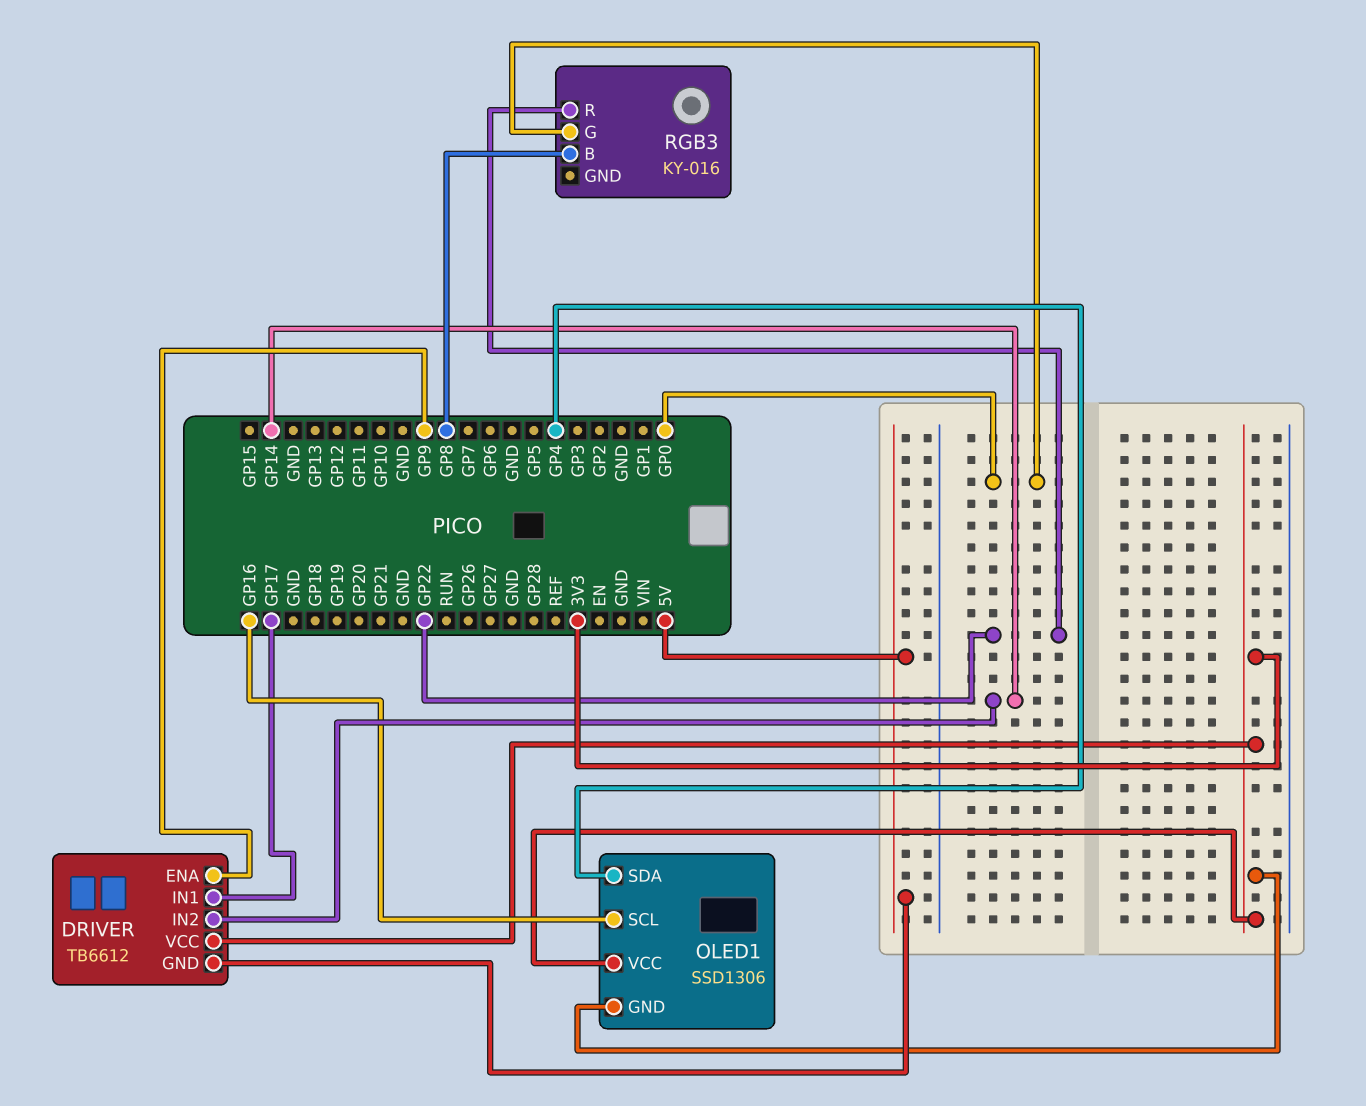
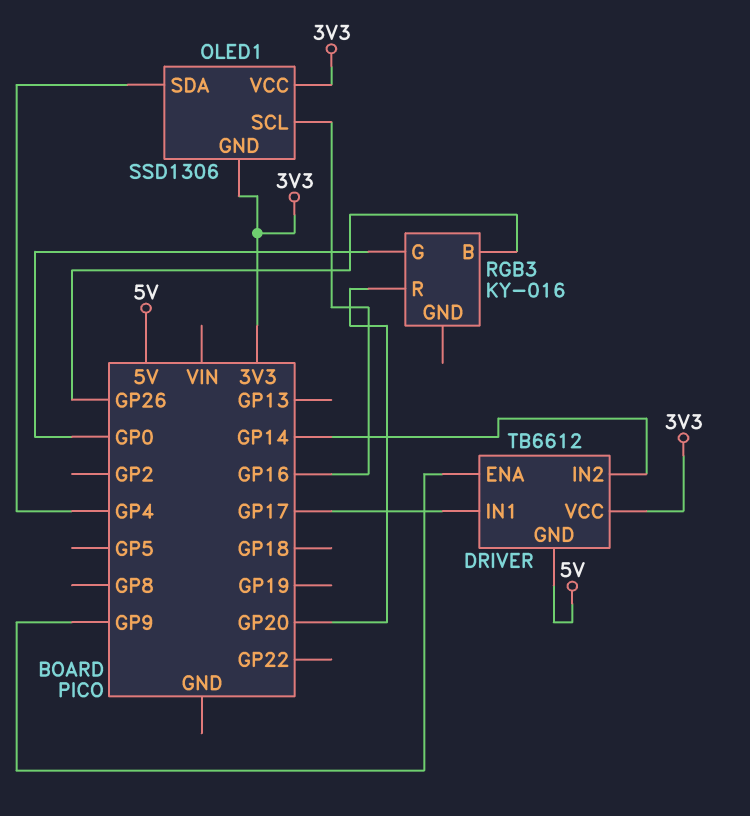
RGB3 pin B: GP8 -> GP26
RGB3 pin R: GP22 -> GP20

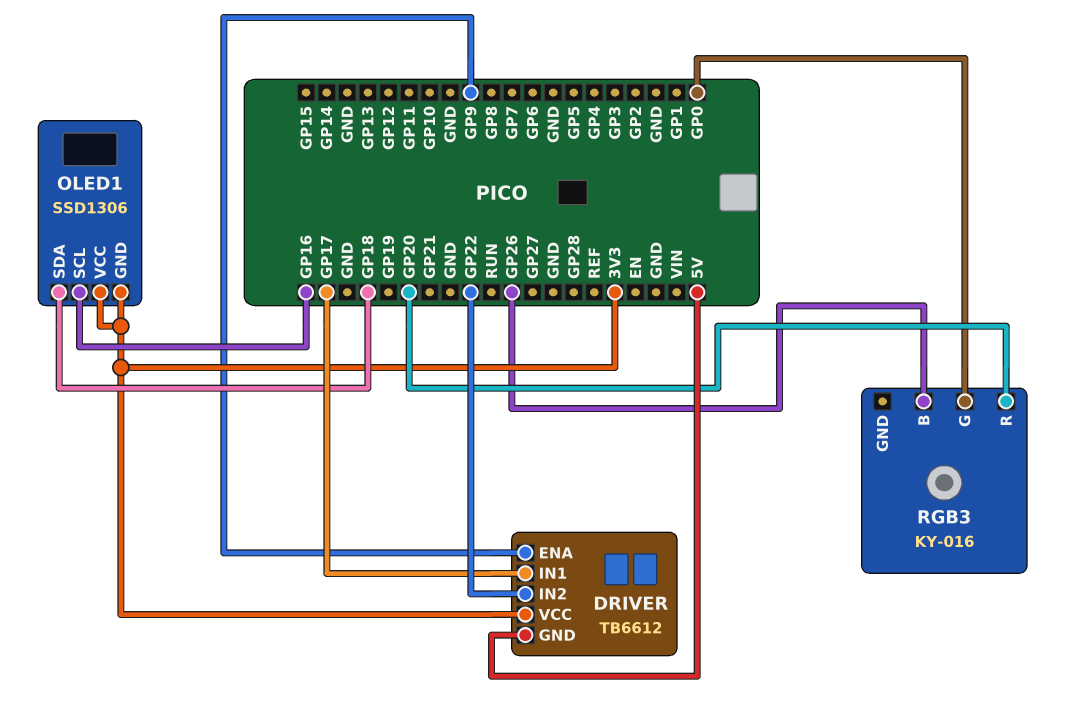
DRIVER pin IN2: GP14 -> GP22
OLED1 pin SDA: GP4 -> GP18

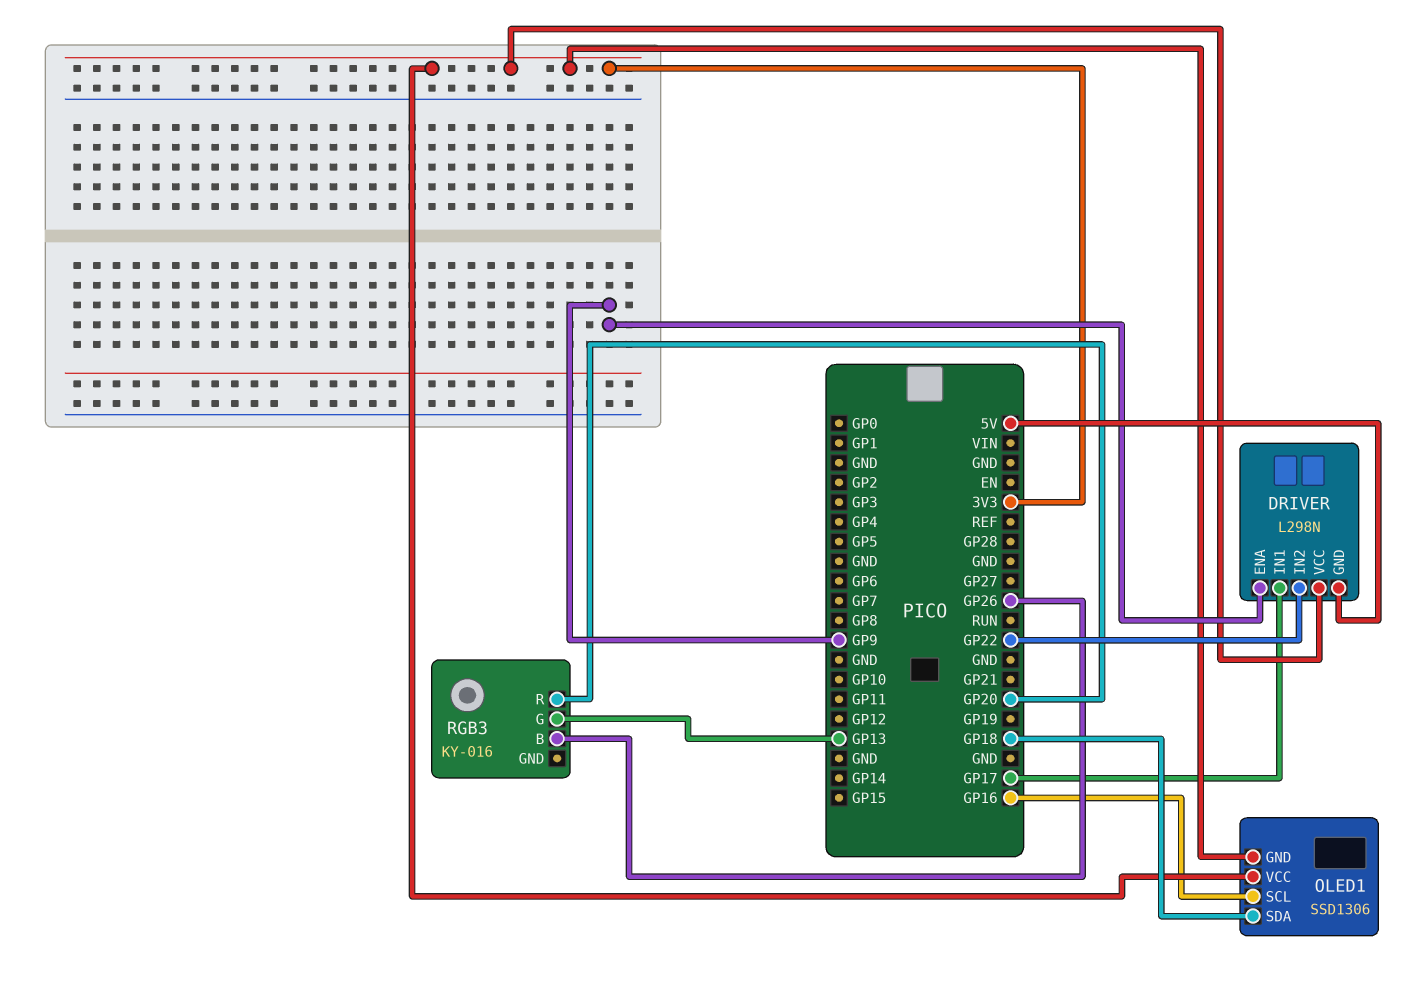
DRIVER: TB6612 -> L298N
RGB3 pin G: GP0 -> GP13

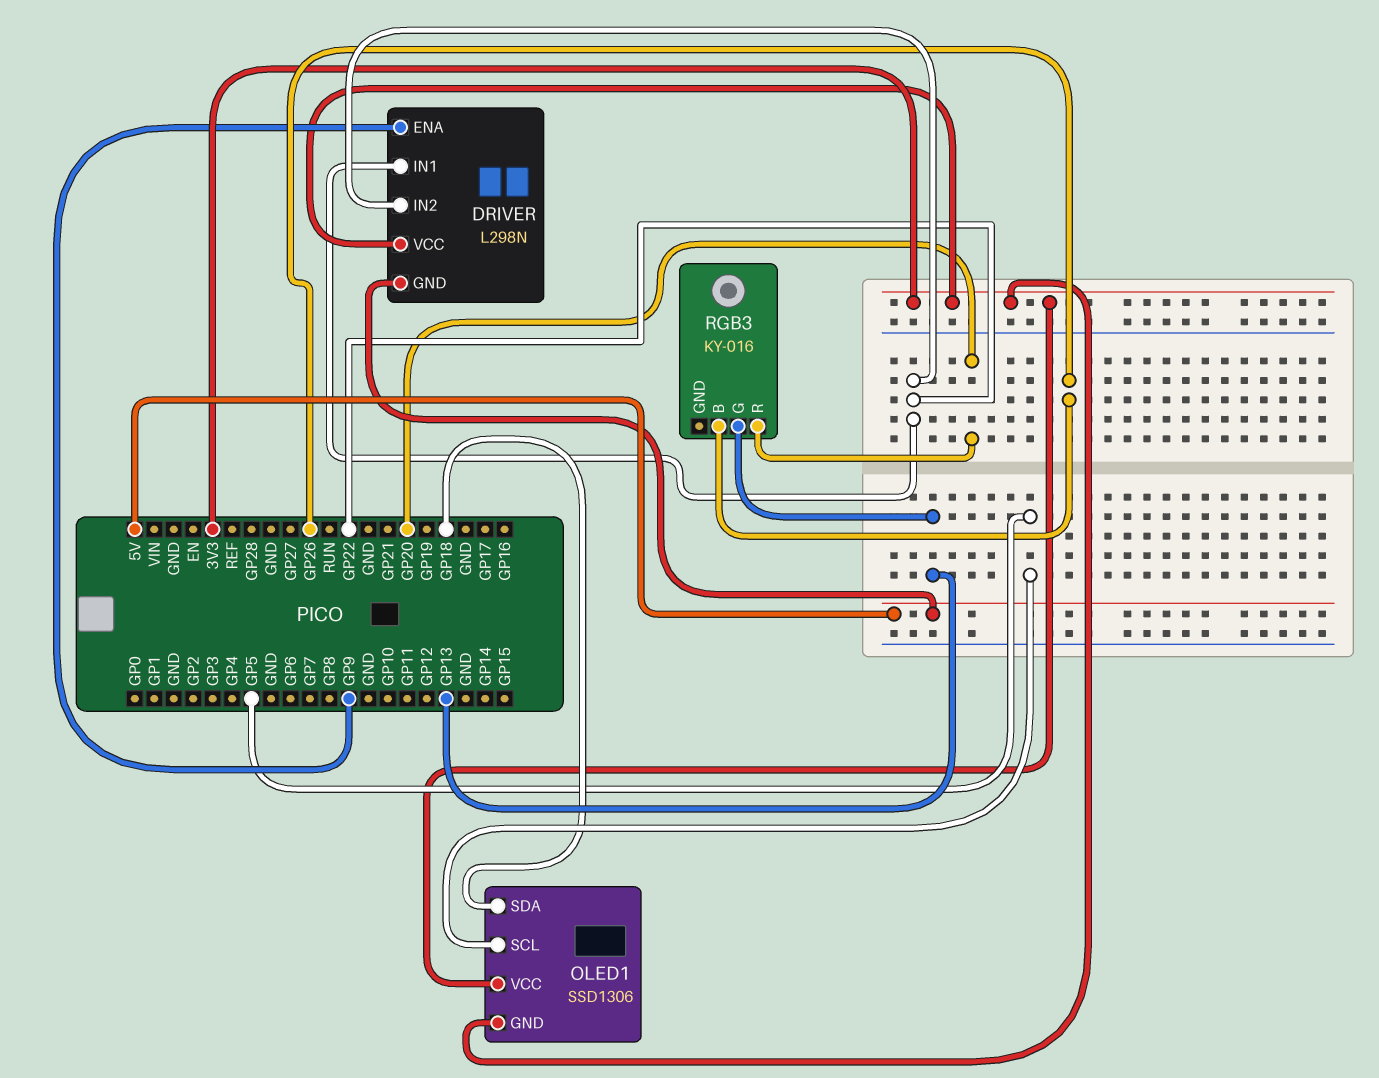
DRIVER pin IN1: GP17 -> GP22
OLED1 pin SCL: GP16 -> GP5

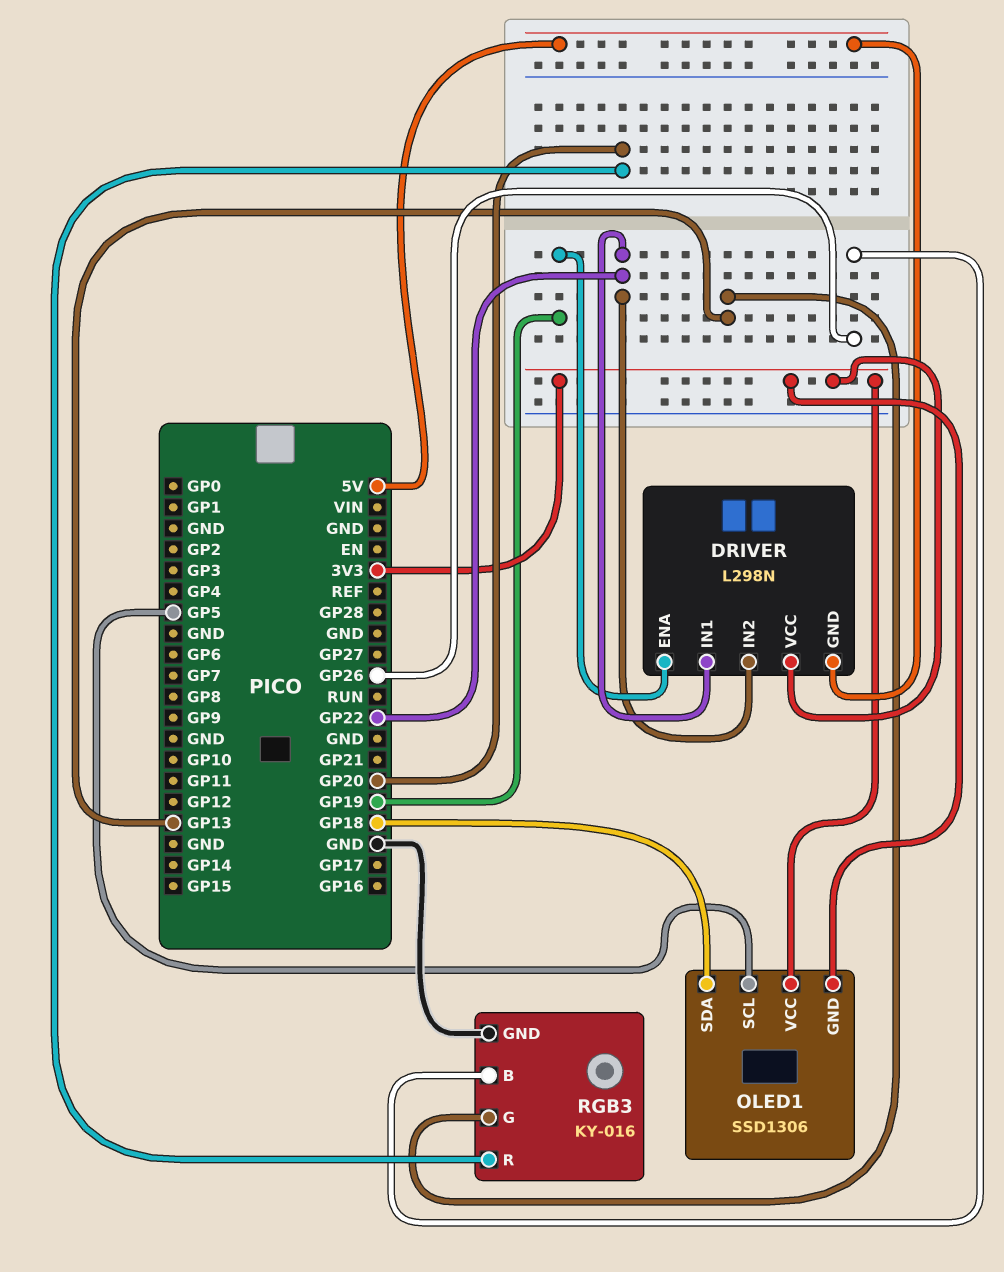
DRIVER pin ENA: GP9 -> GP19
RGB3 pin GND: none -> GND

